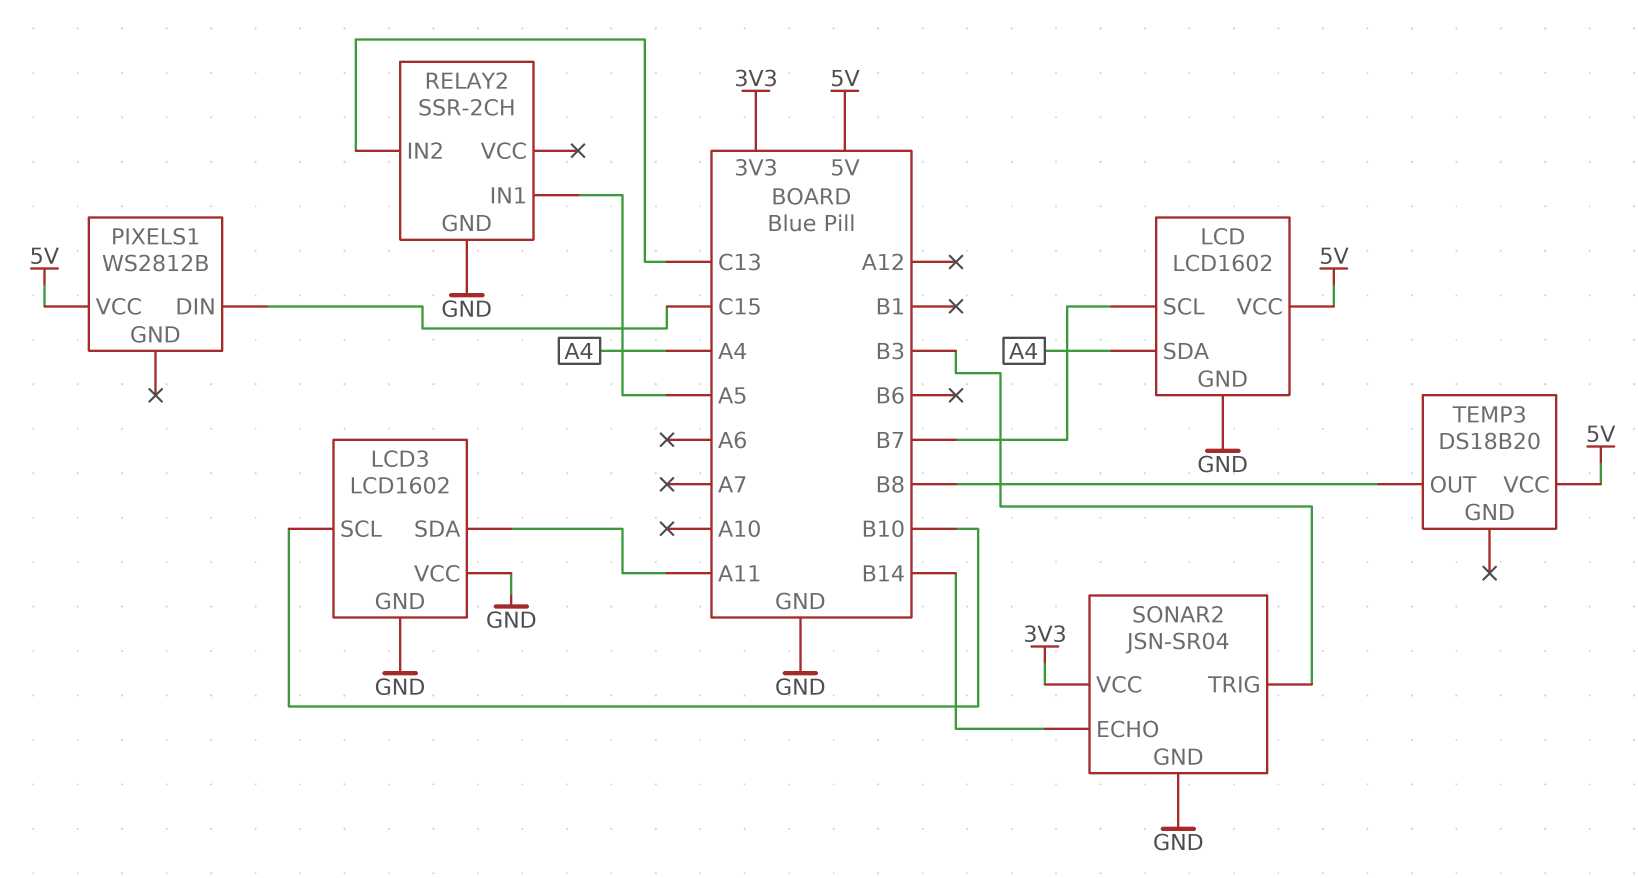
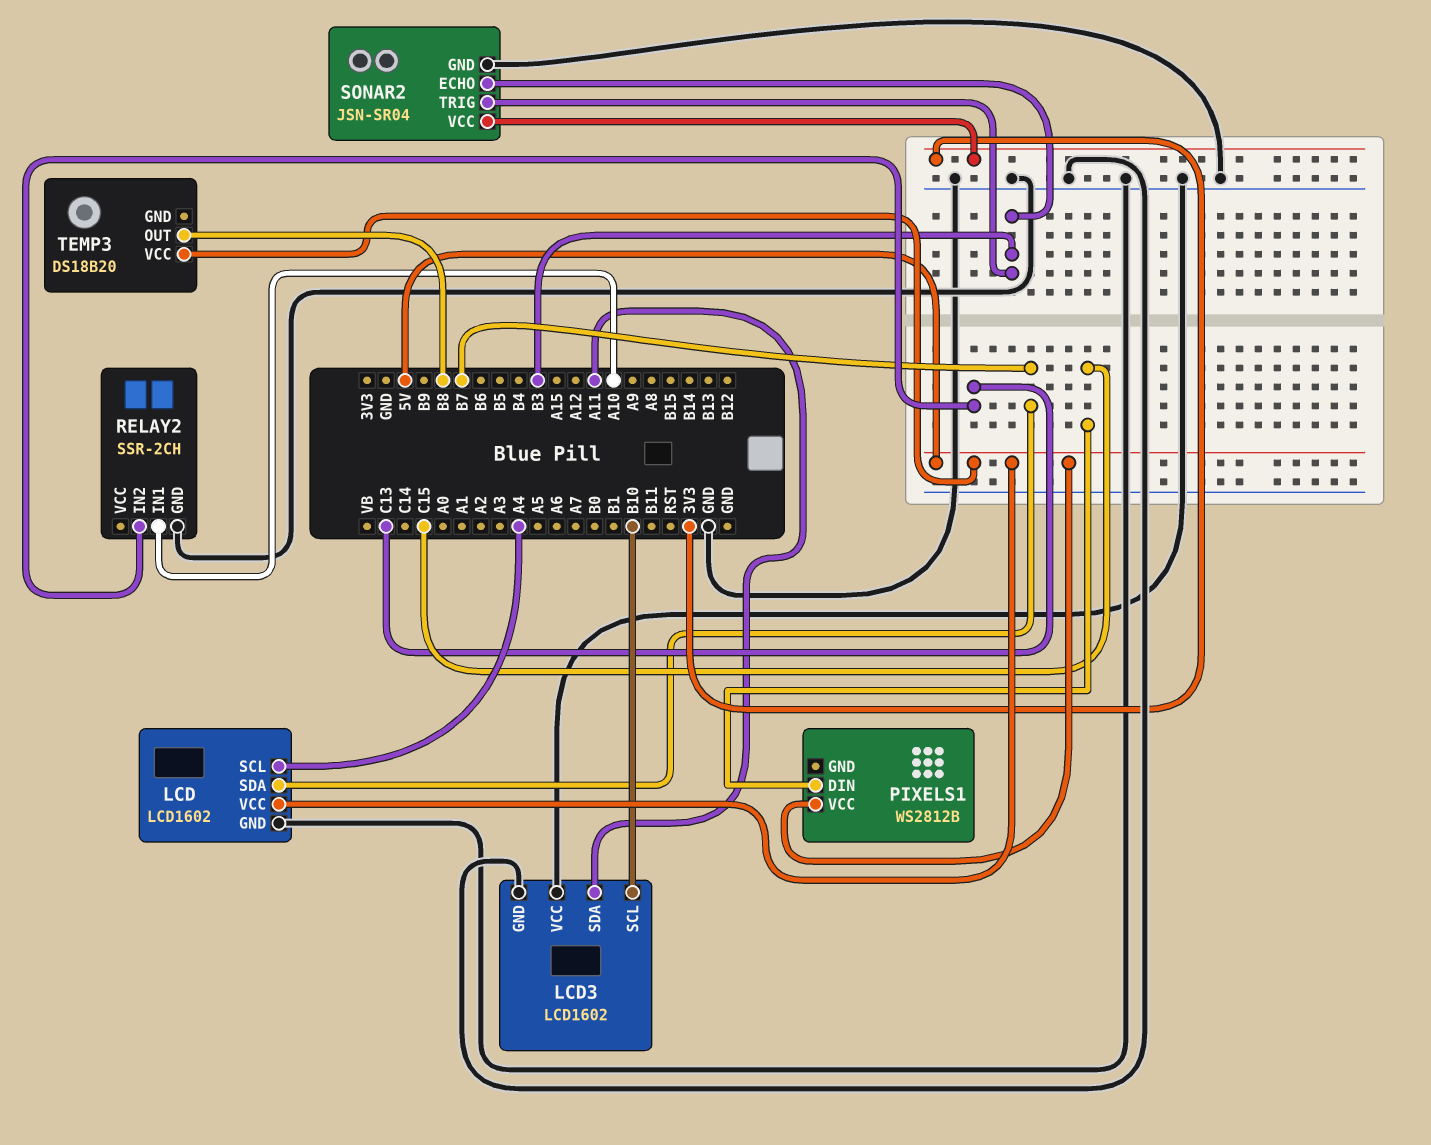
LCD pin SCL: B7 -> A4
LCD pin SDA: A4 -> B7
RELAY2 pin IN1: A5 -> A10
SONAR2 pin ECHO: B14 -> B3

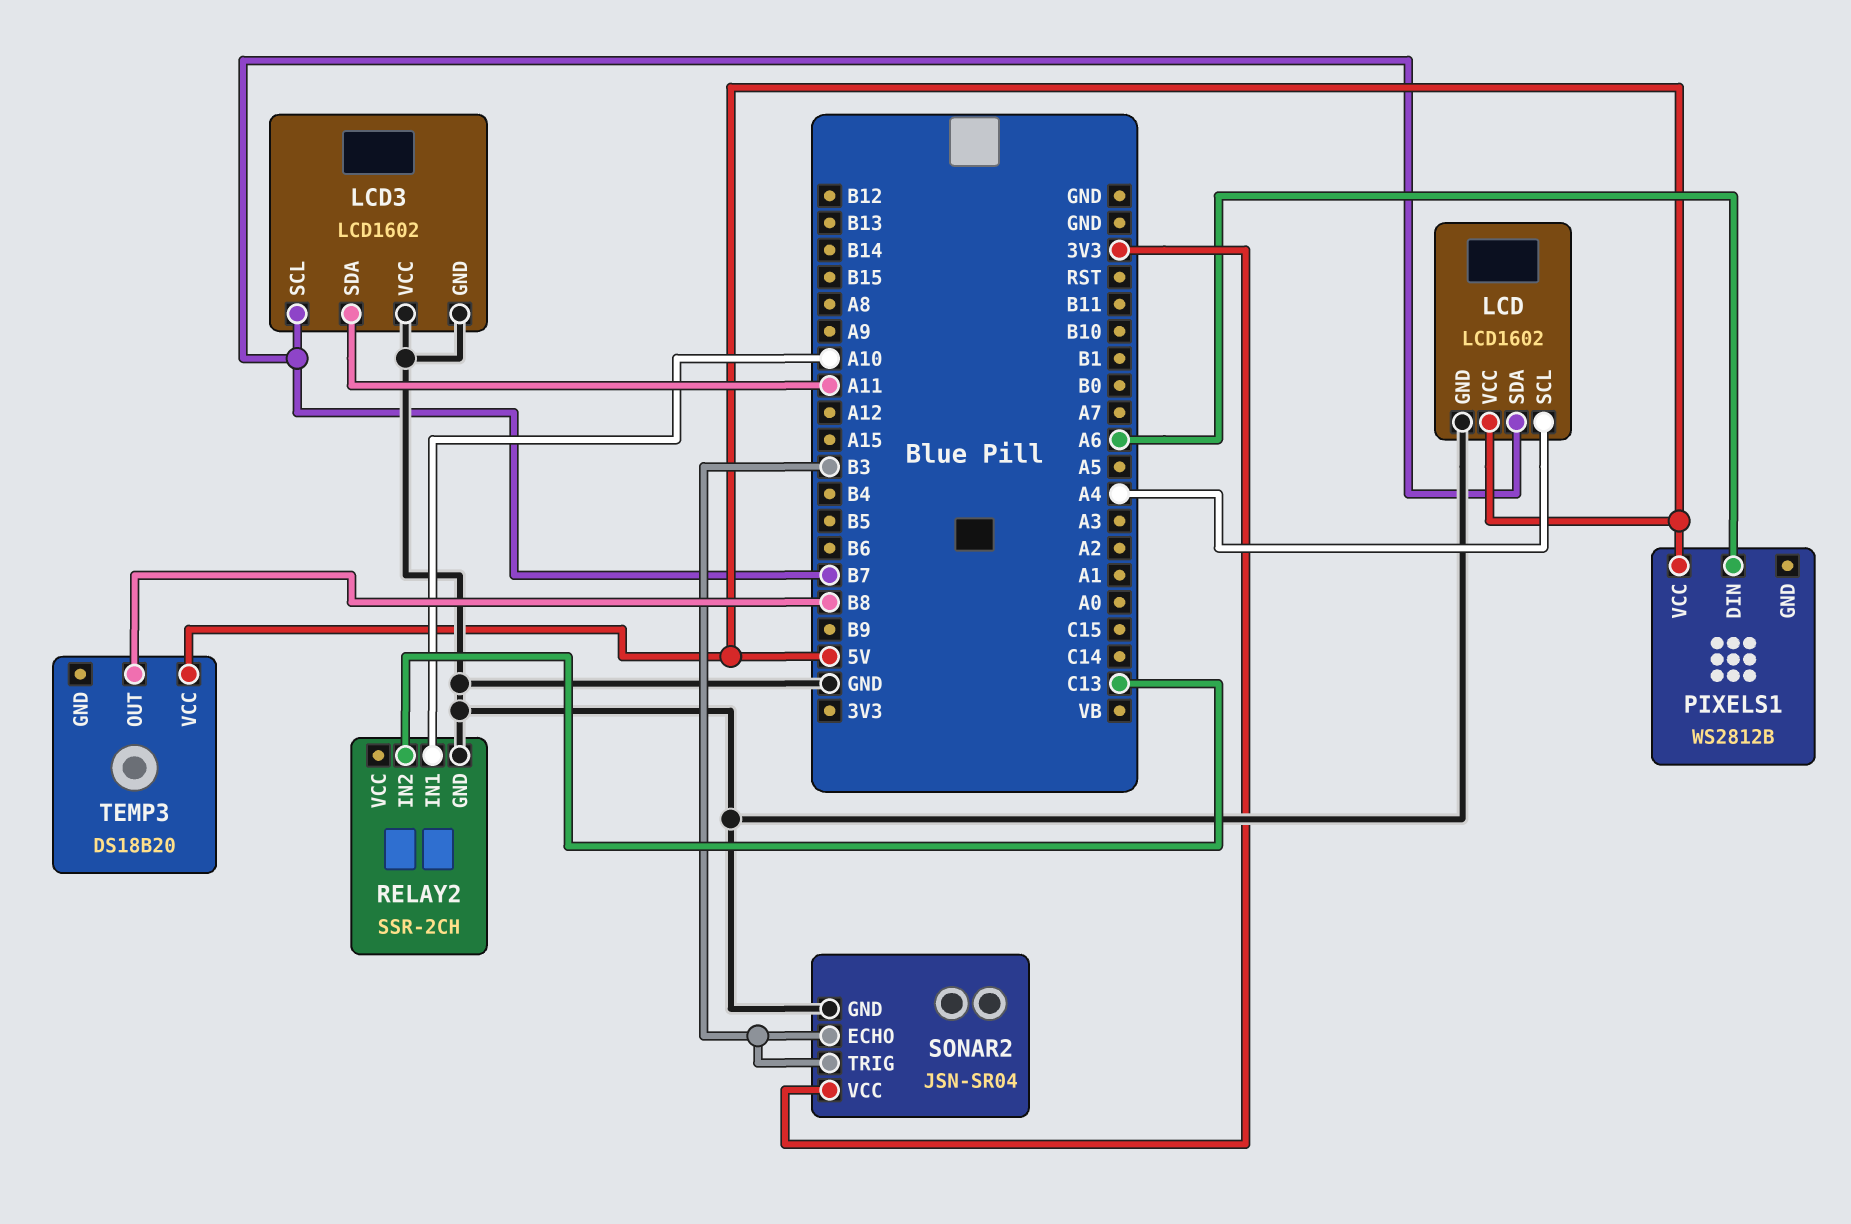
LCD3 pin SCL: B10 -> B7
PIXELS1 pin DIN: C15 -> A6

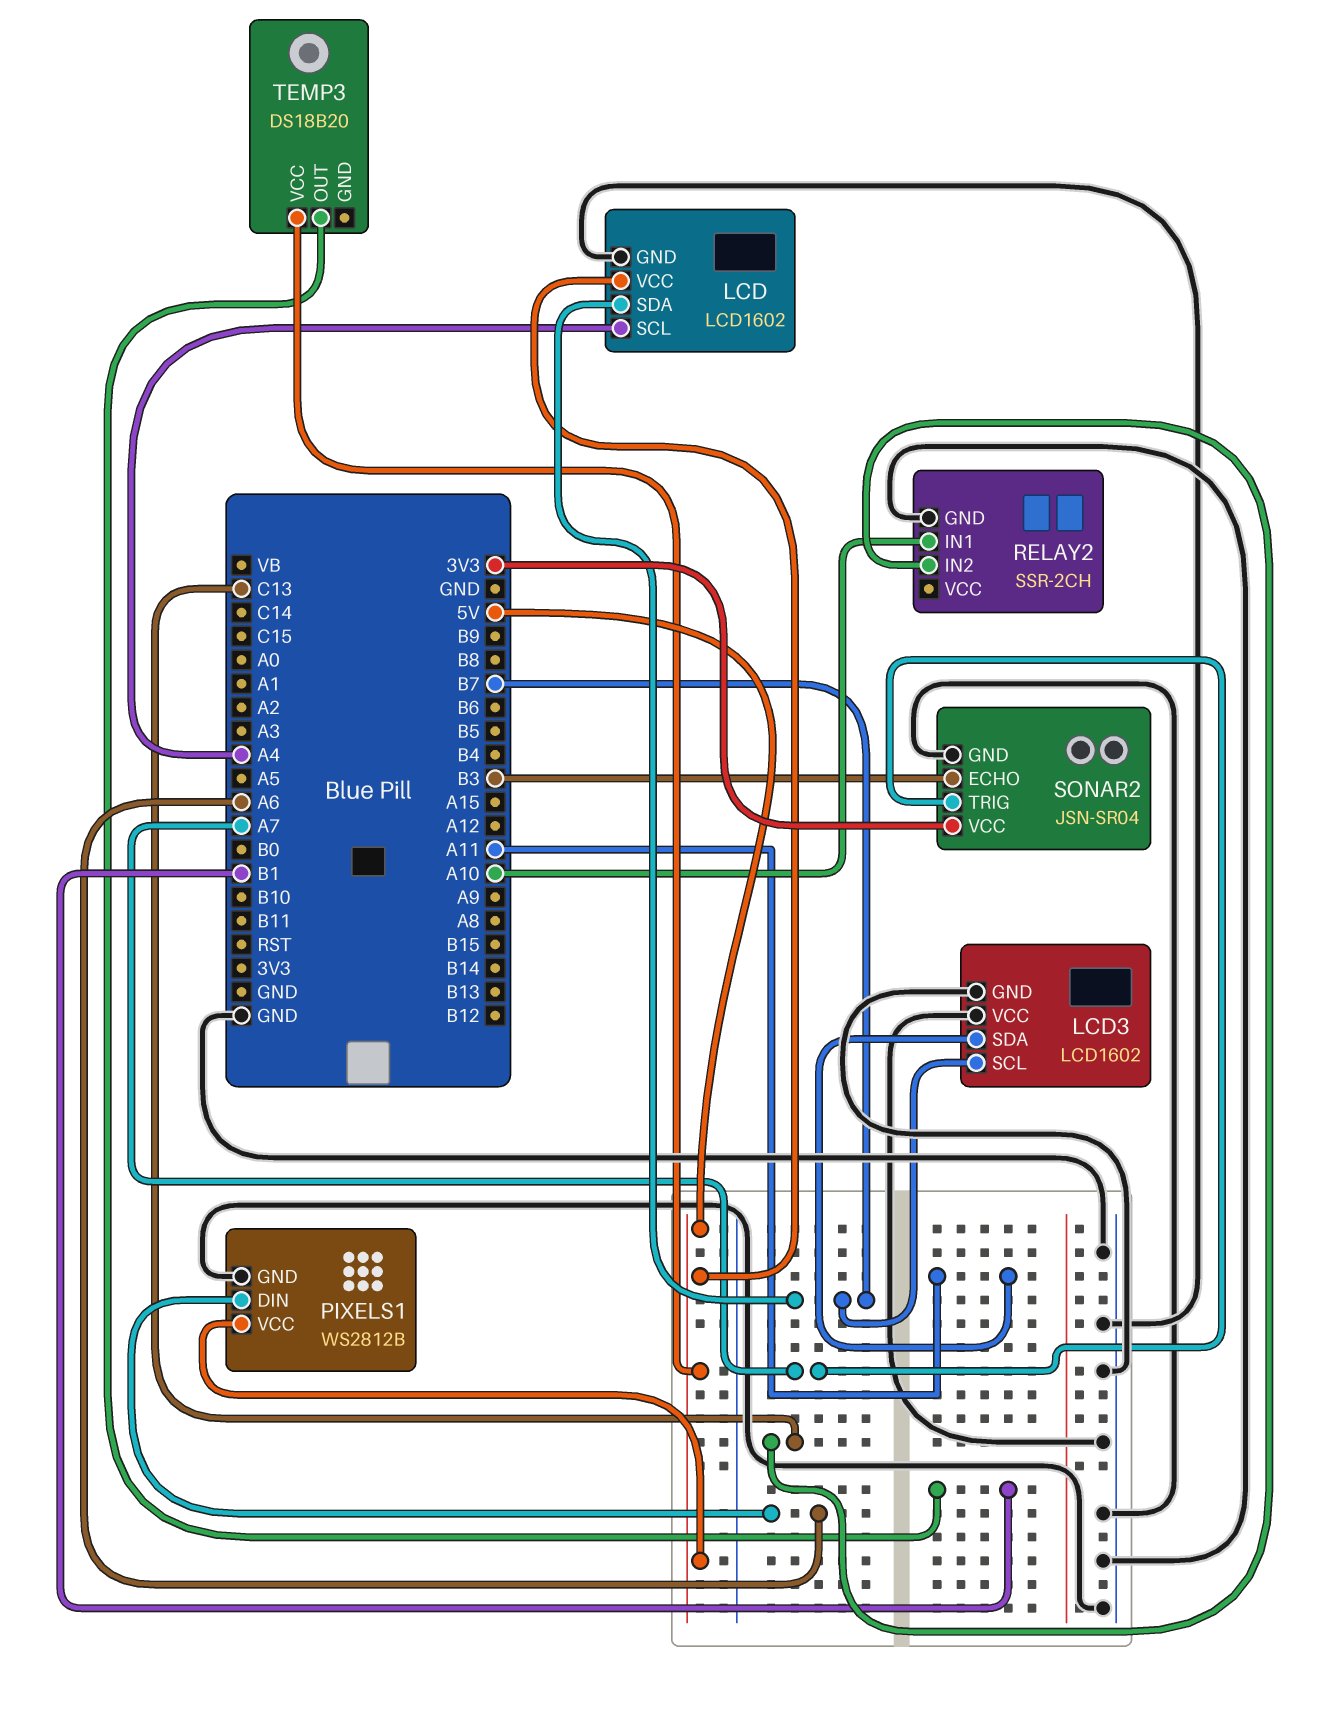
PIXELS1 pin GND: none -> GND
SONAR2 pin TRIG: B3 -> A7
TEMP3 pin OUT: B8 -> B1

